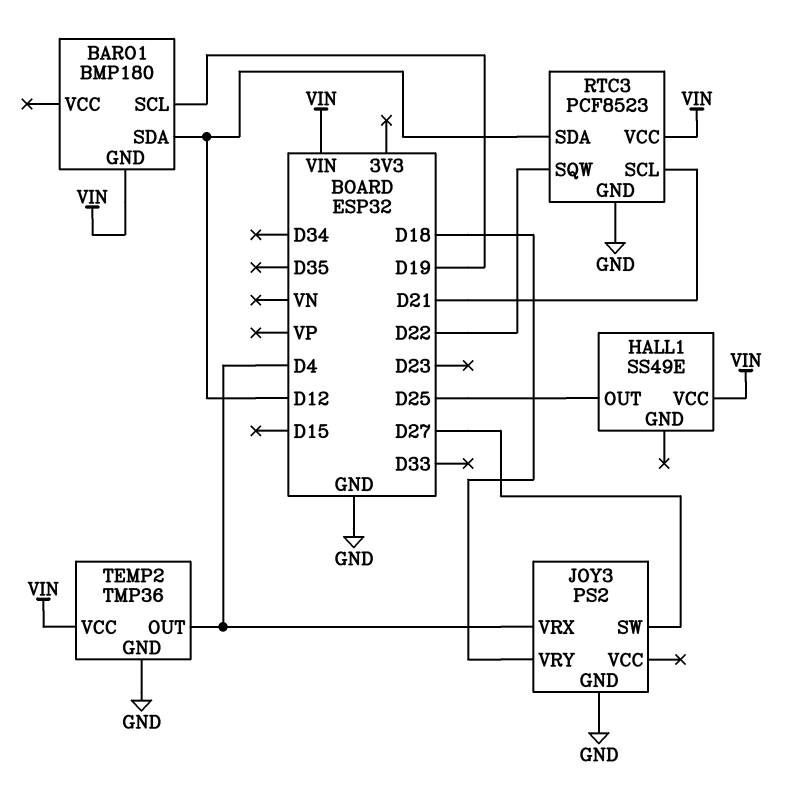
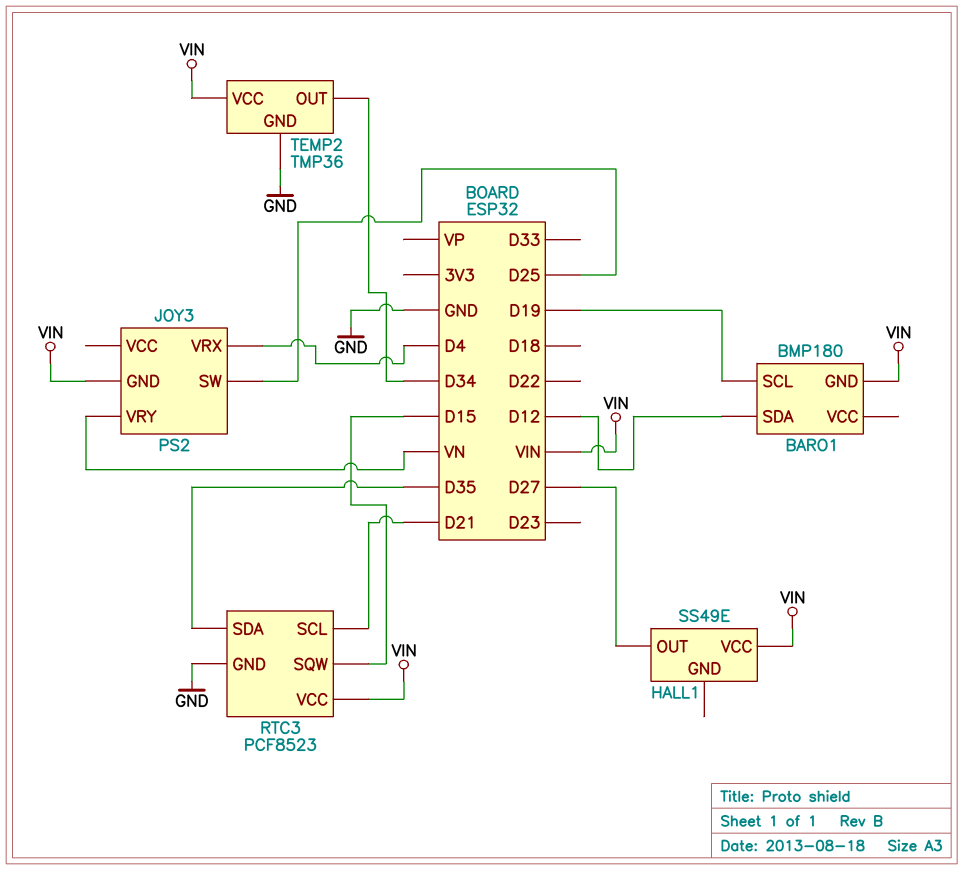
HALL1 pin OUT: D25 -> D27
JOY3 pin GND: GND -> VIN
JOY3 pin SW: D27 -> D25
JOY3 pin VRY: D18 -> VN
RTC3 pin SDA: D12 -> D35
RTC3 pin SQW: D22 -> D15
TEMP2 pin OUT: D4 -> D34

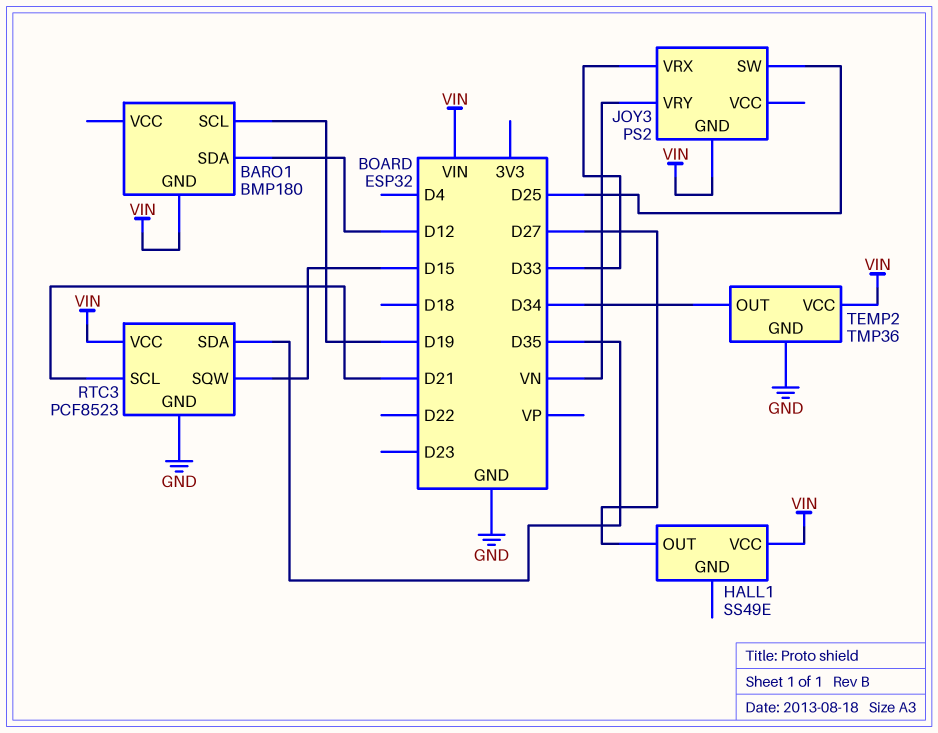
JOY3 pin VRX: D4 -> D33

